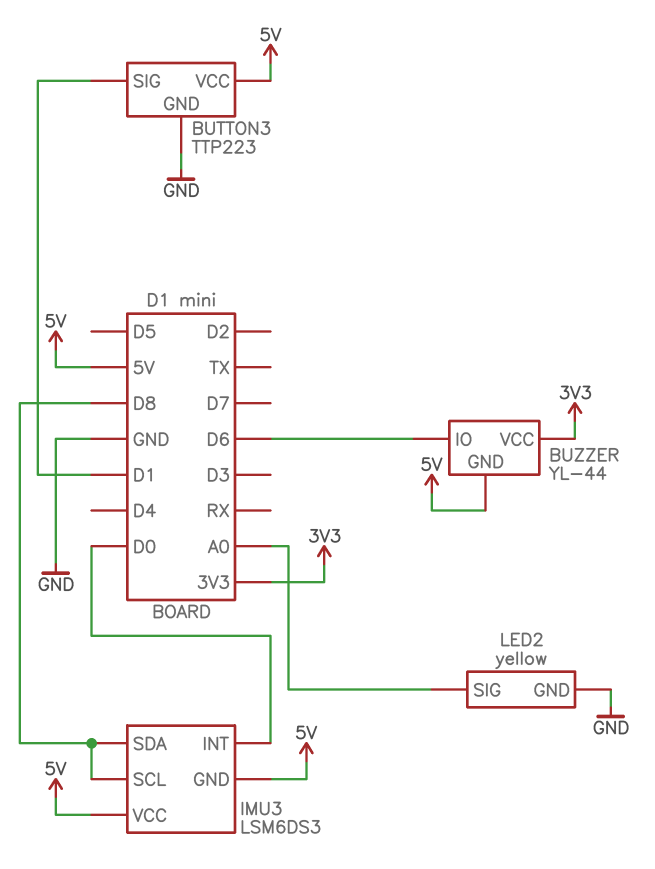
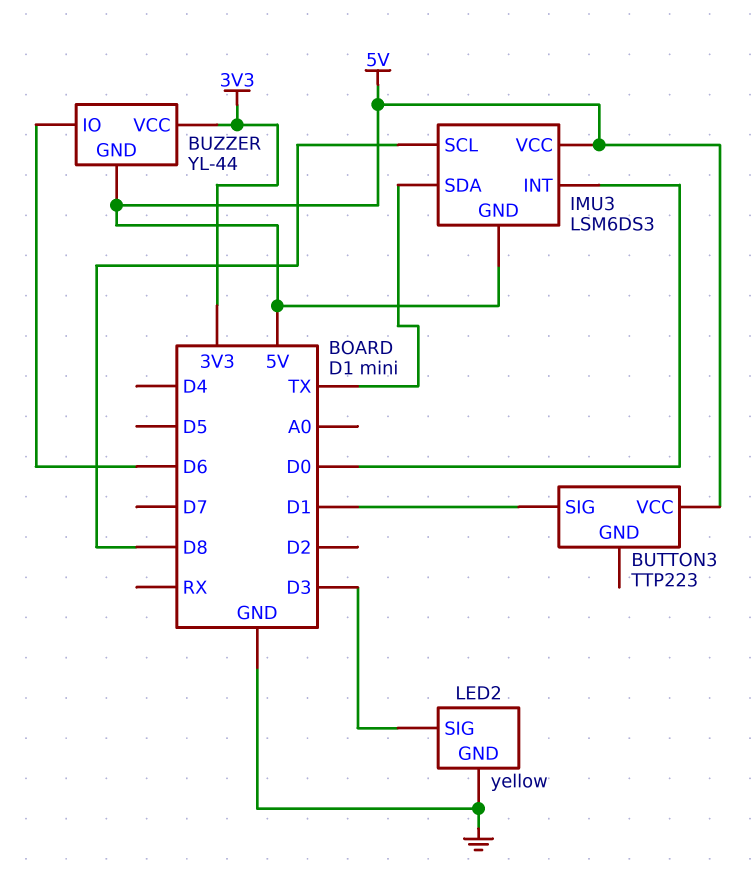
BUTTON3 pin GND: GND -> none
IMU3 pin SDA: D8 -> TX
LED2 pin SIG: A0 -> D3

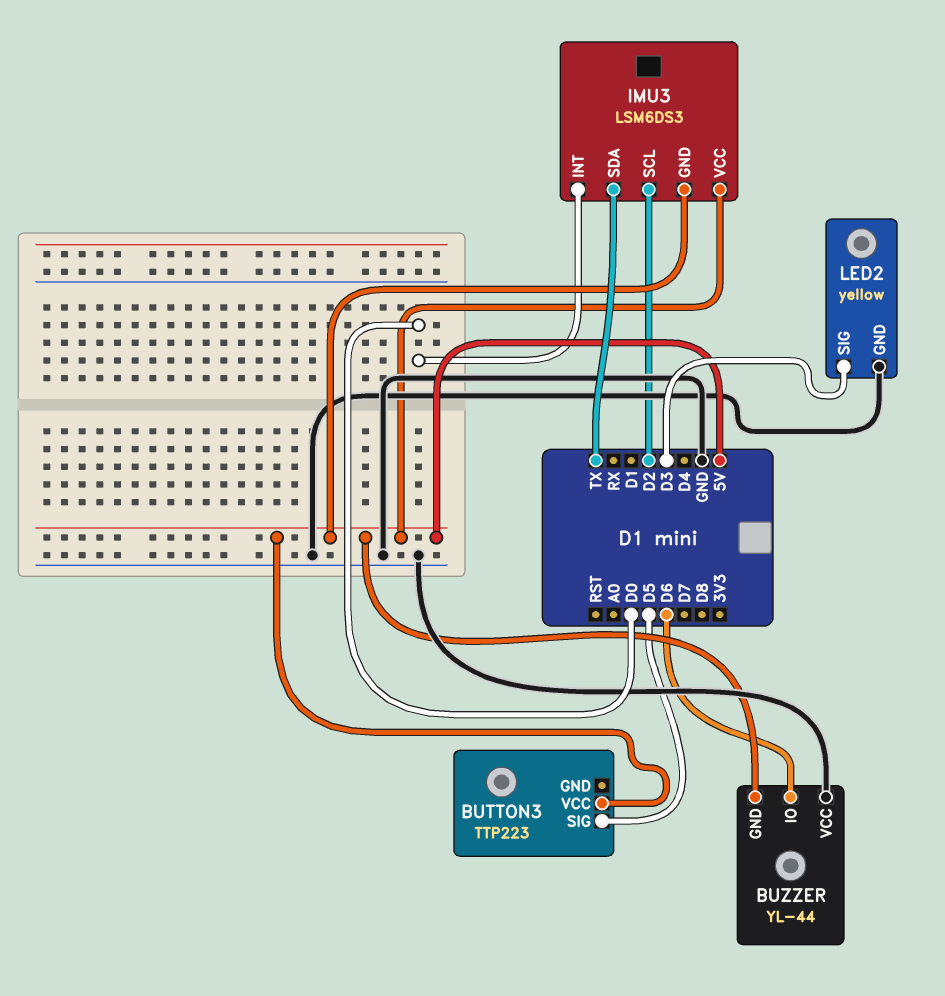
BUTTON3 pin SIG: D1 -> D5
BUZZER pin VCC: 3V3 -> GND
IMU3 pin SCL: D8 -> D2

